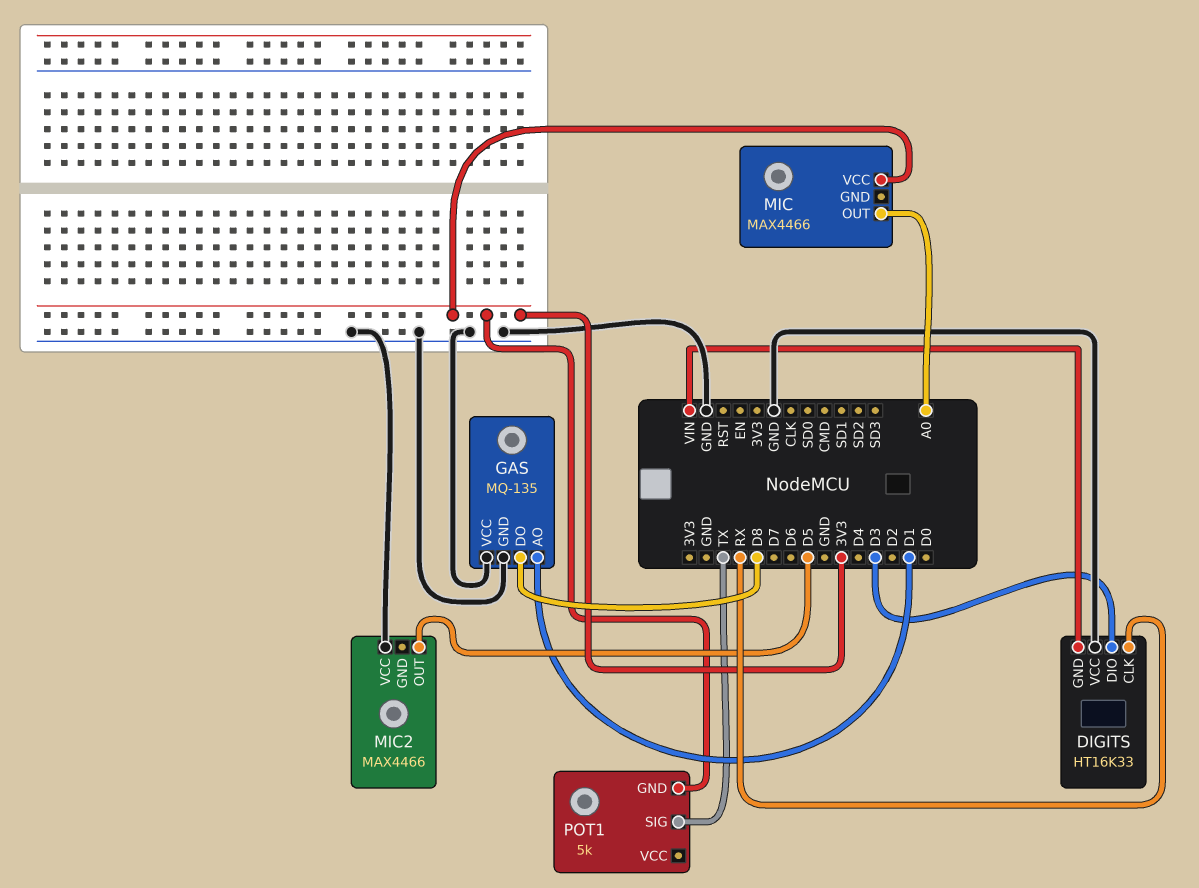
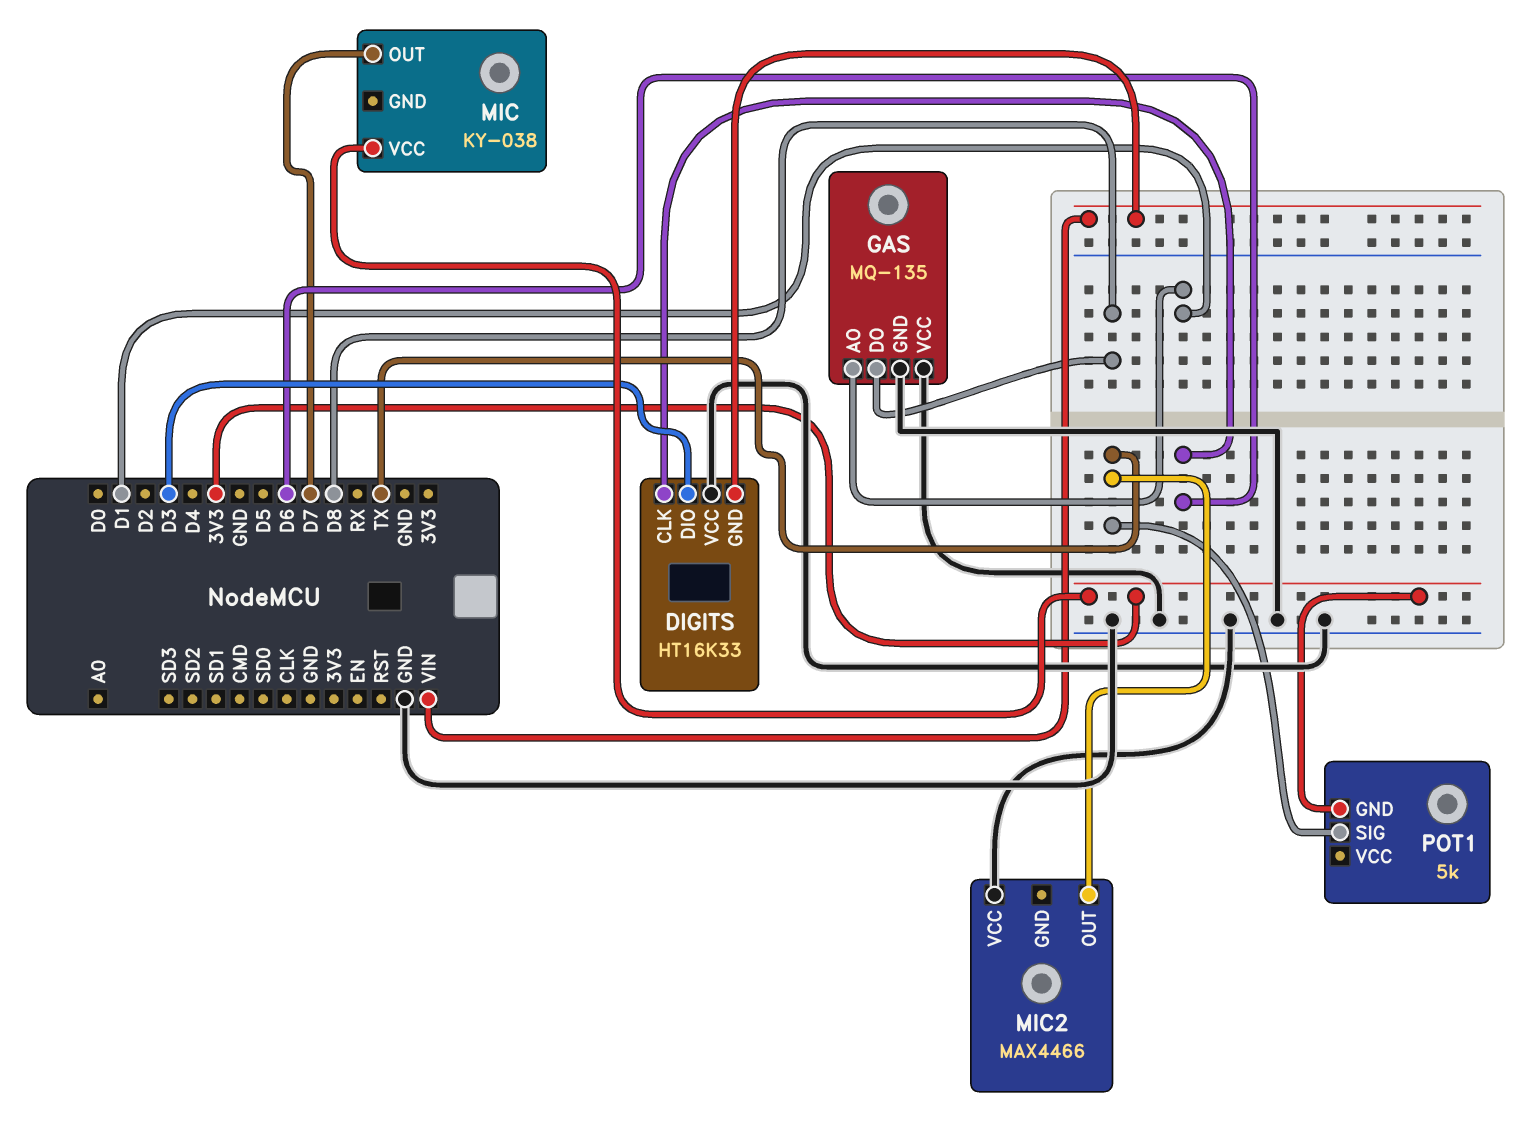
DIGITS pin CLK: RX -> D6
MIC: MAX4466 -> KY-038
MIC pin OUT: A0 -> D7
MIC2 pin OUT: D5 -> TX

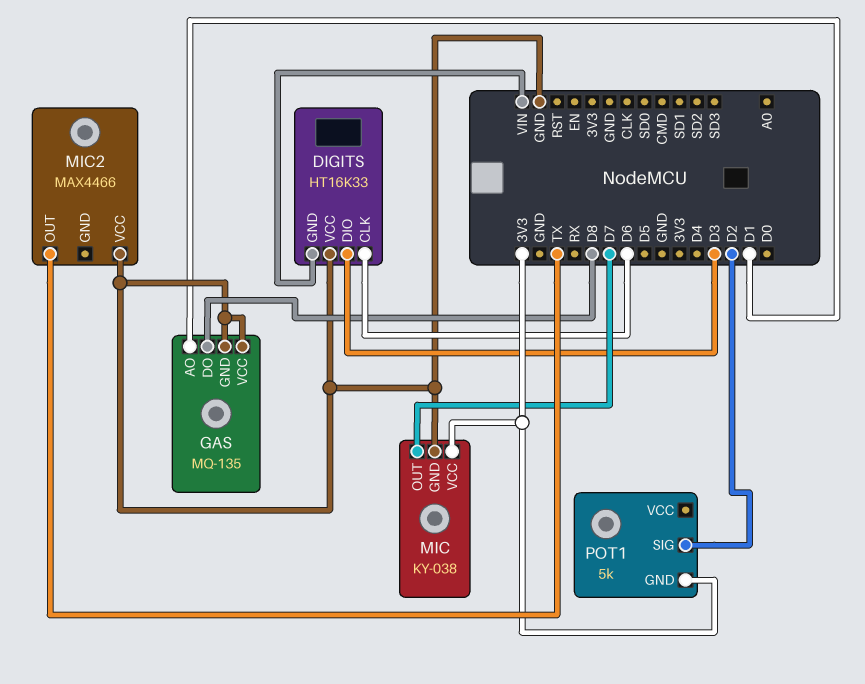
MIC pin GND: none -> GND
POT1 pin SIG: TX -> D2

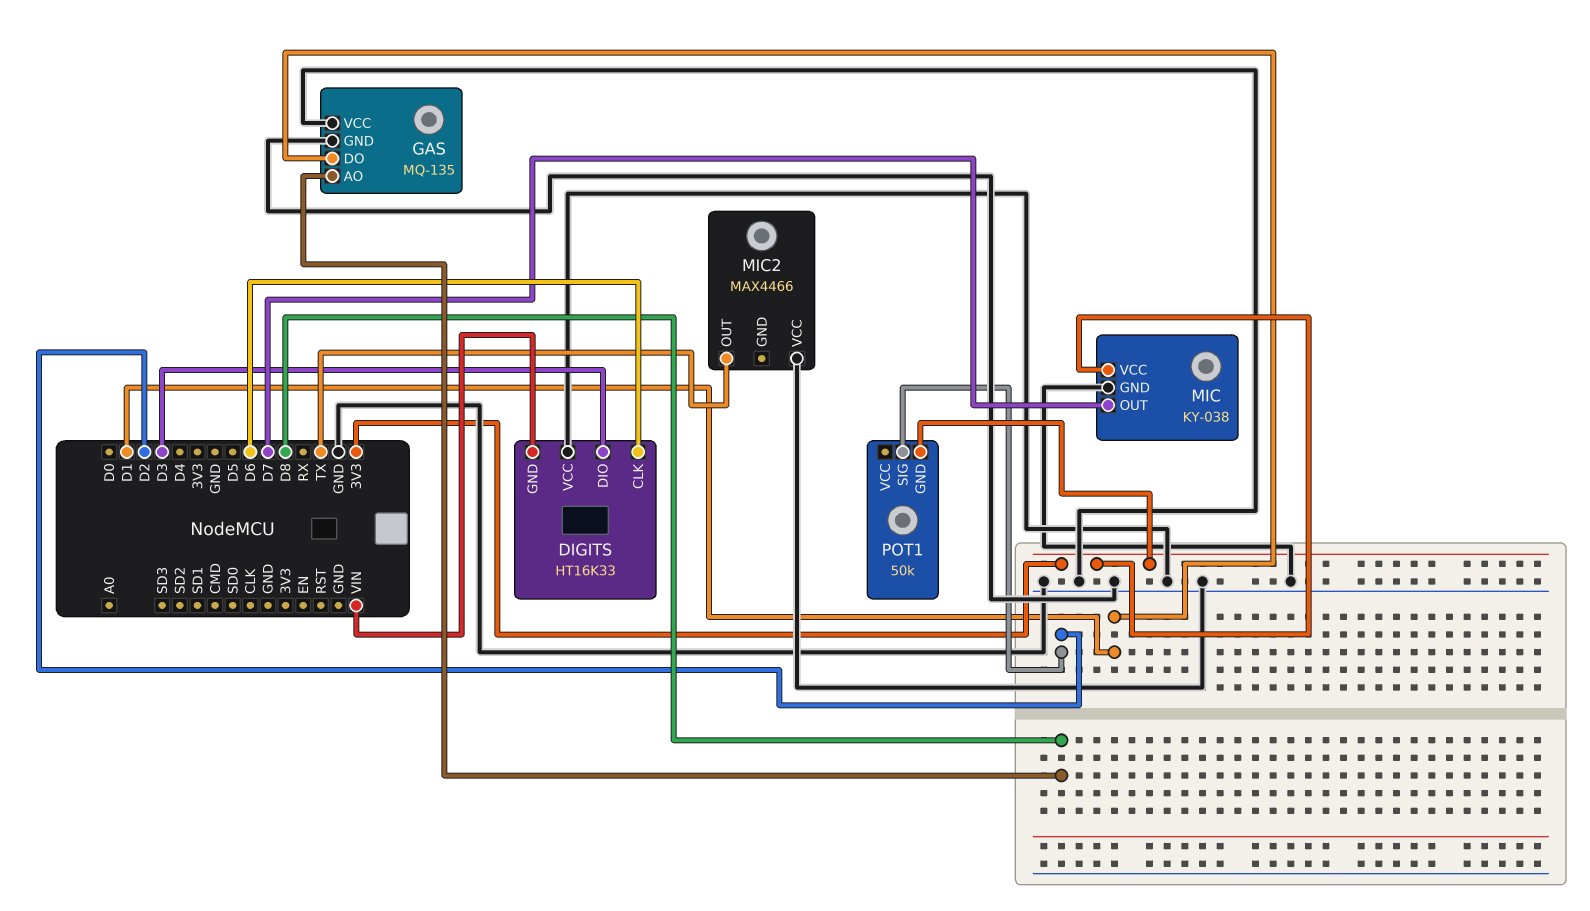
GAS pin AO: D1 -> D8
GAS pin DO: D8 -> D1
POT1: 5k -> 50k

